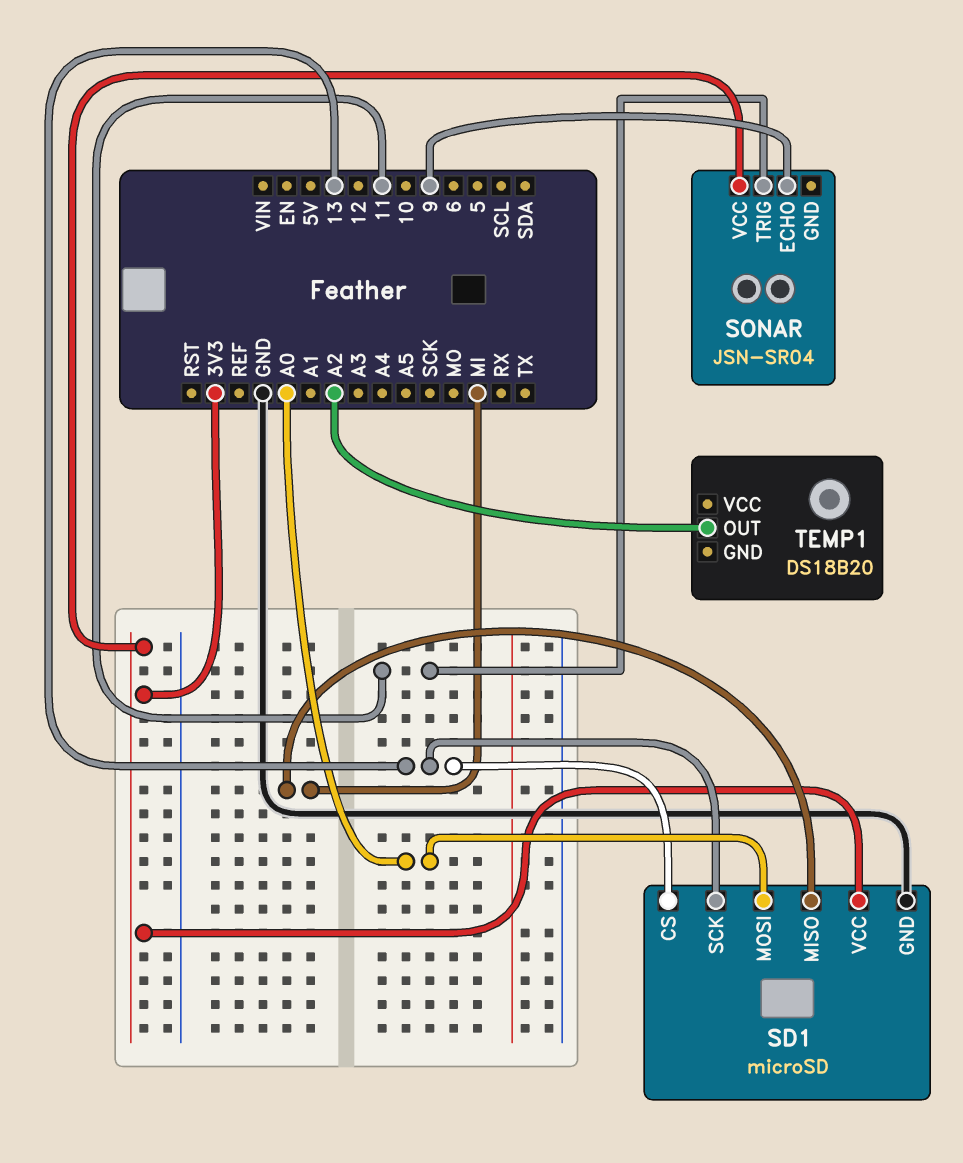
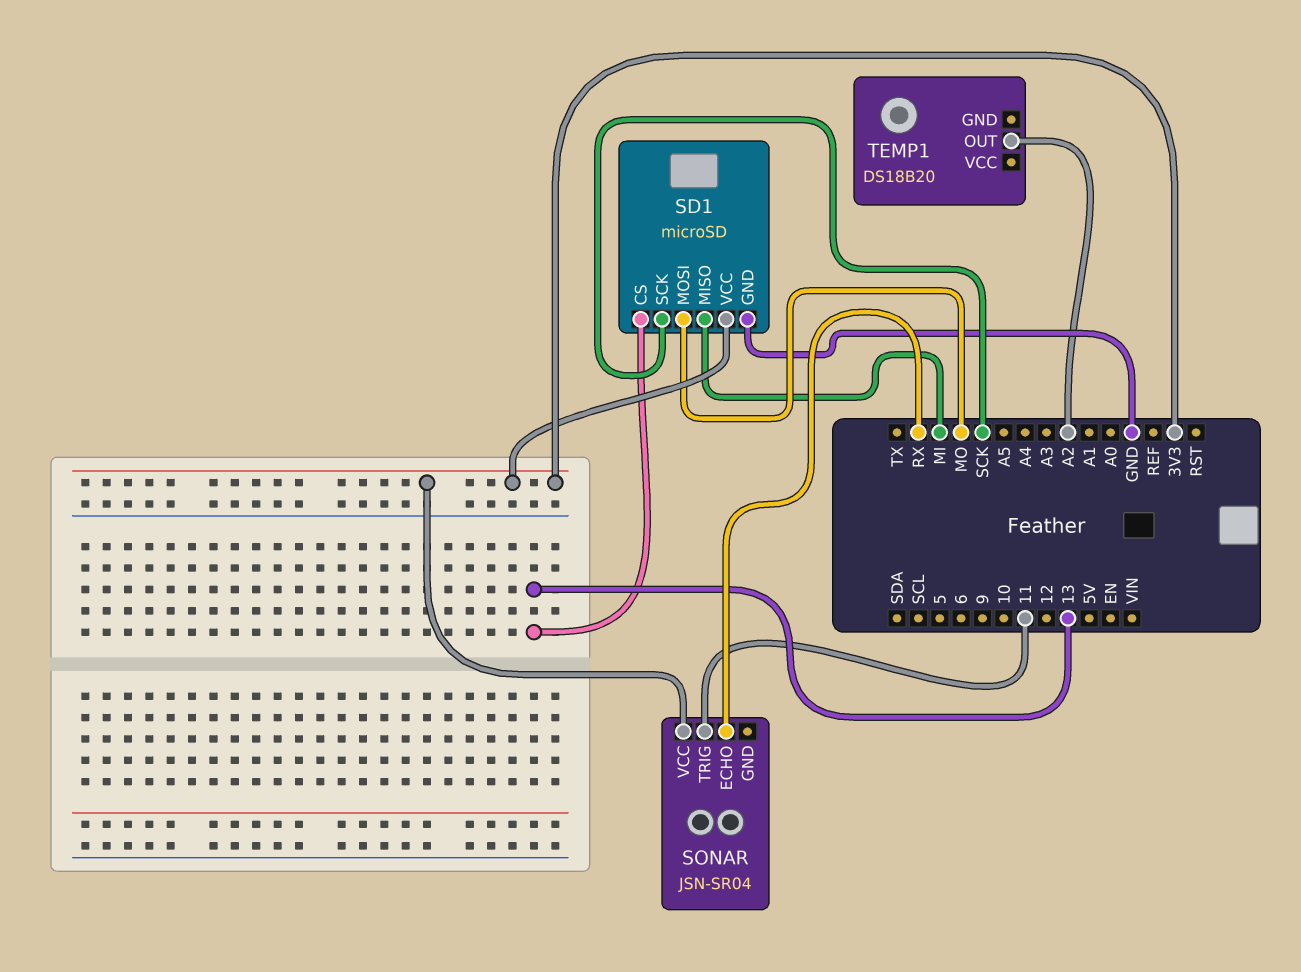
SD1 pin MOSI: A0 -> MO
SD1 pin SCK: 13 -> SCK
SONAR pin ECHO: 9 -> RX

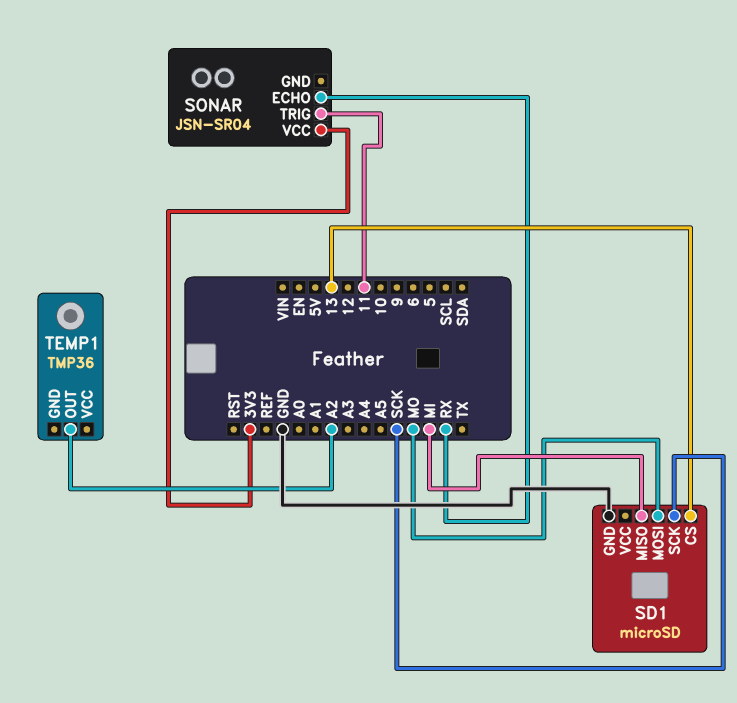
SD1 pin VCC: 3V3 -> none
TEMP1: DS18B20 -> TMP36

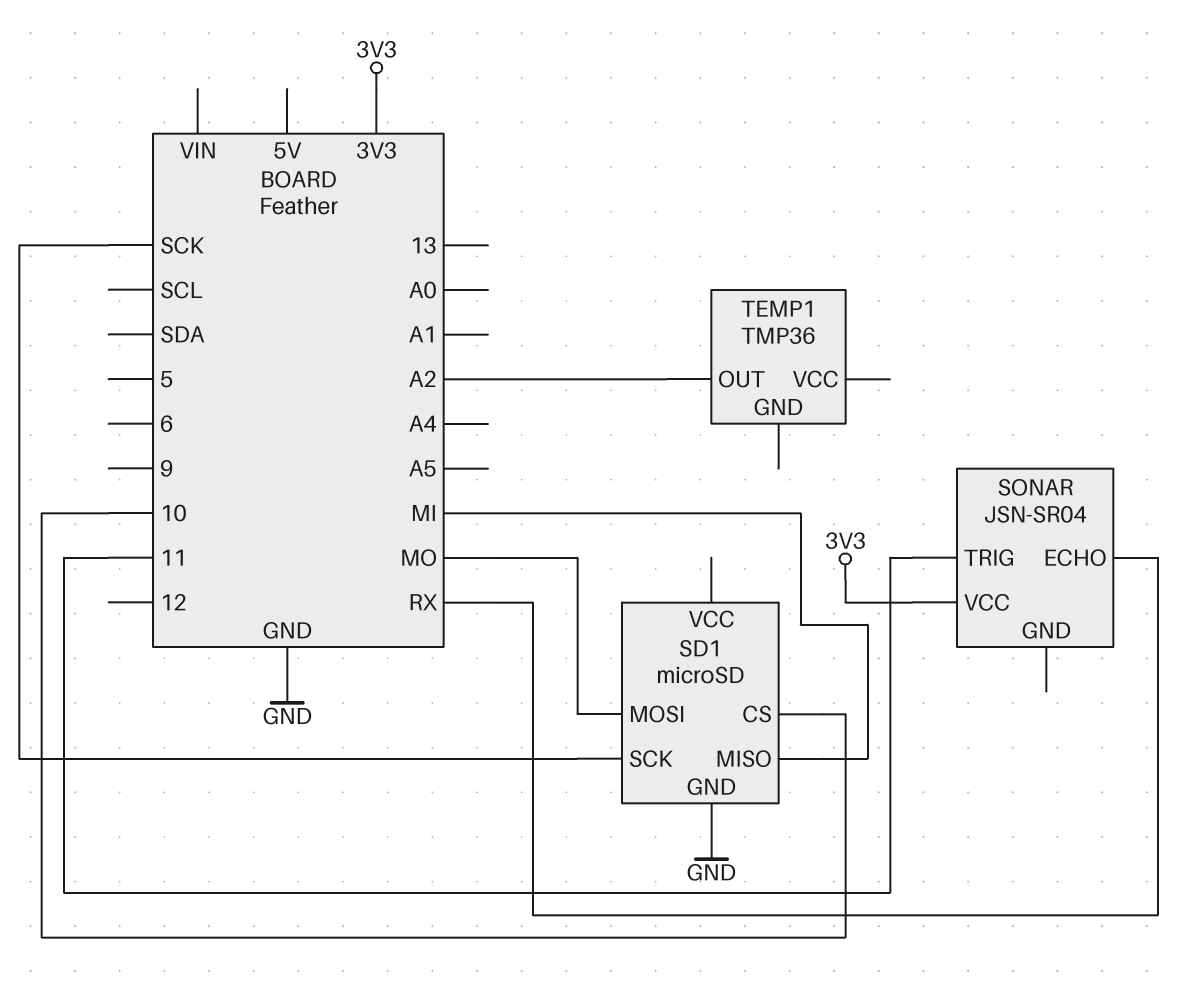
SD1 pin CS: 13 -> 10

